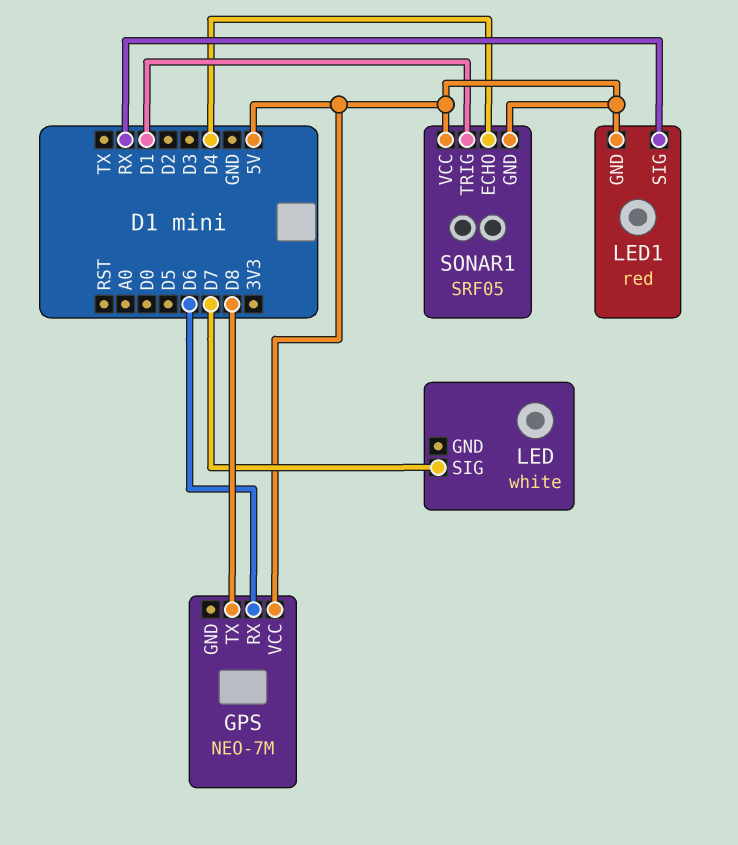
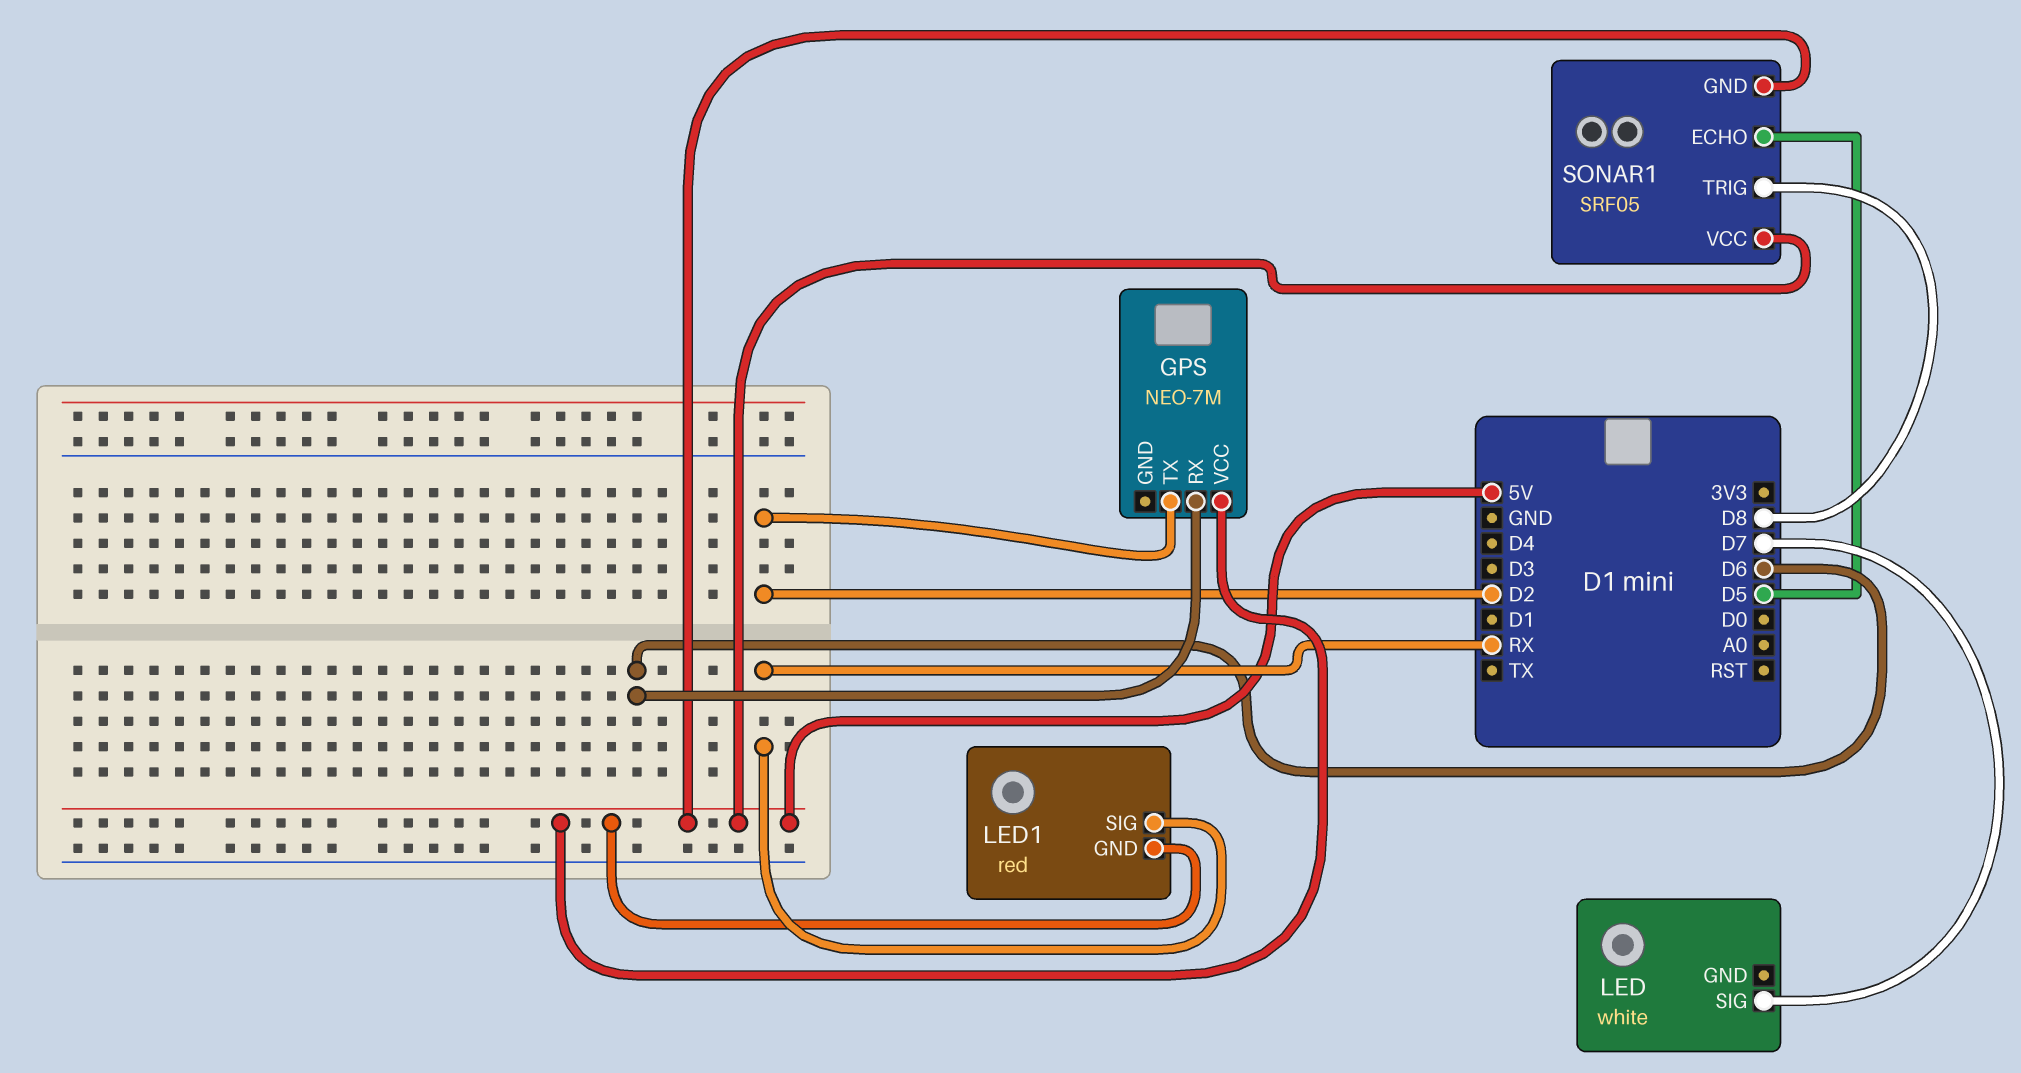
GPS pin TX: D8 -> D2
SONAR1 pin ECHO: D4 -> D5
SONAR1 pin TRIG: D1 -> D8

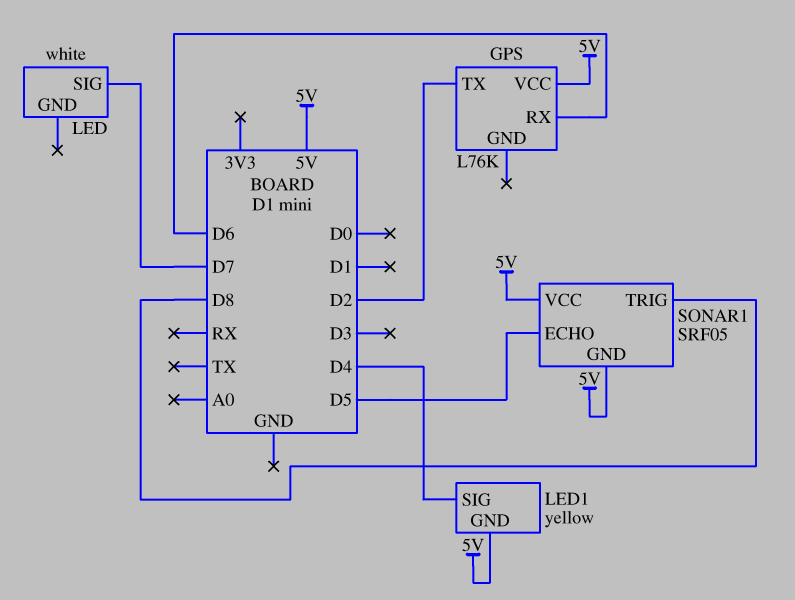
GPS: NEO-7M -> L76K
LED1: red -> yellow
LED1 pin SIG: RX -> D4

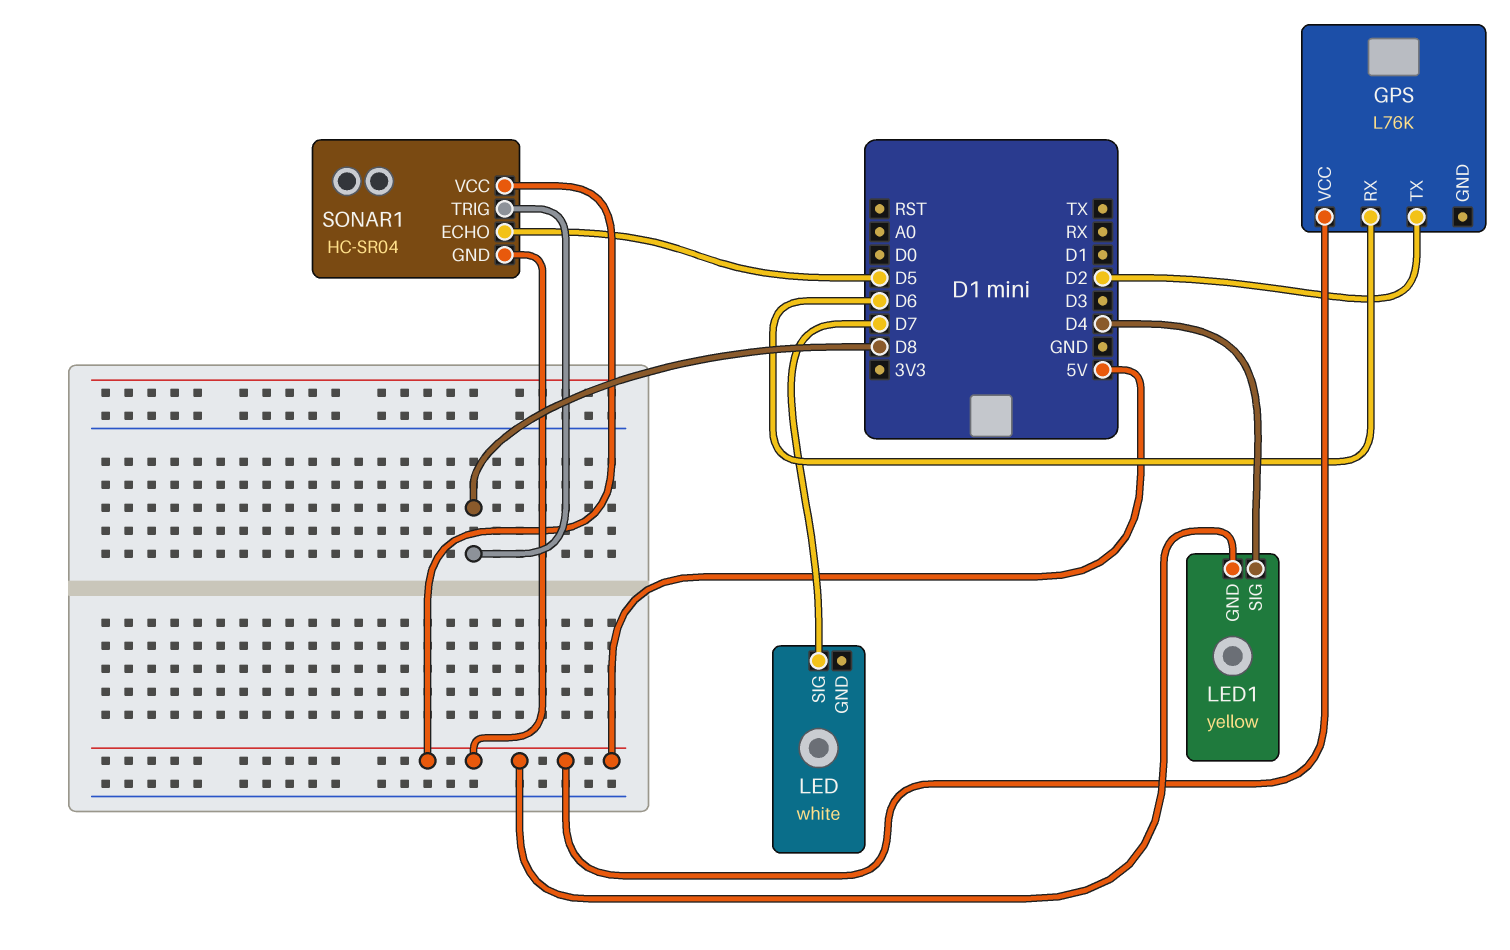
SONAR1: SRF05 -> HC-SR04

